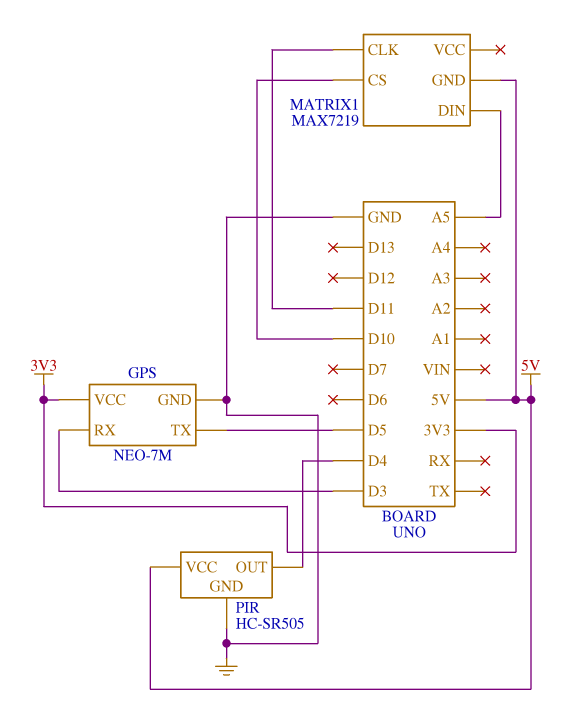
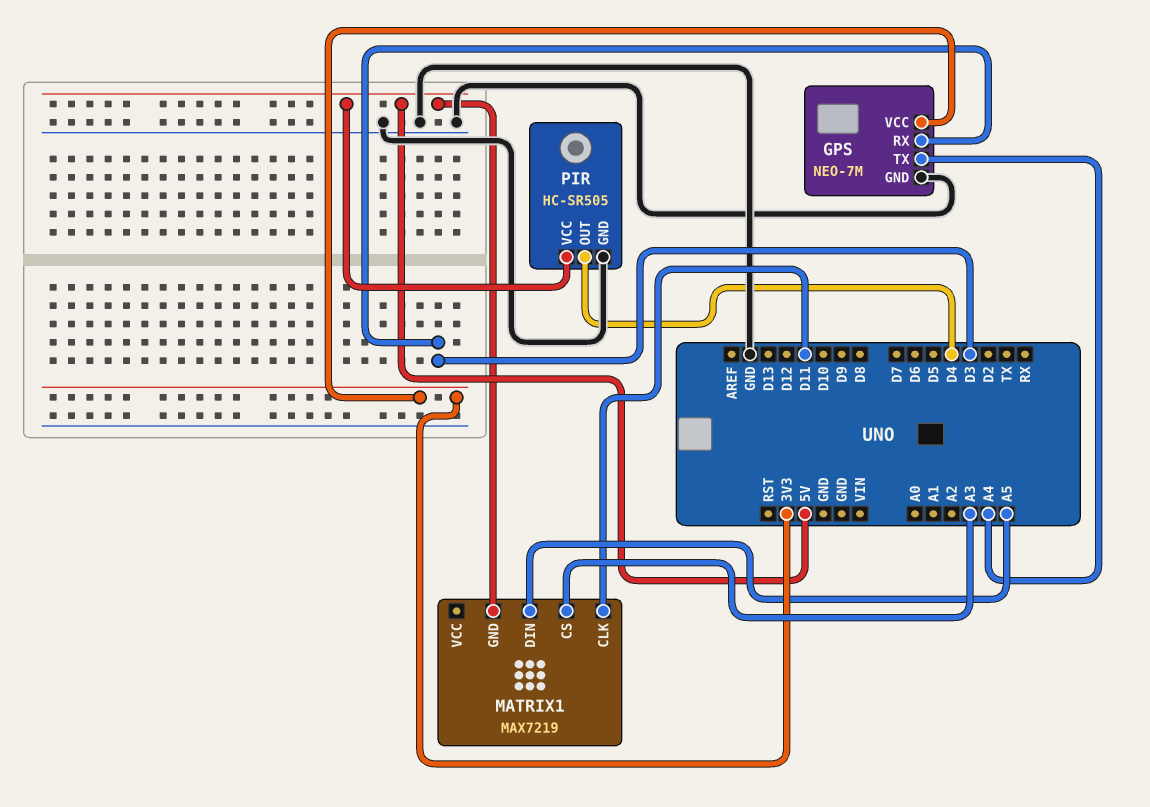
GPS pin TX: D5 -> A4
MATRIX1 pin CS: D10 -> A3

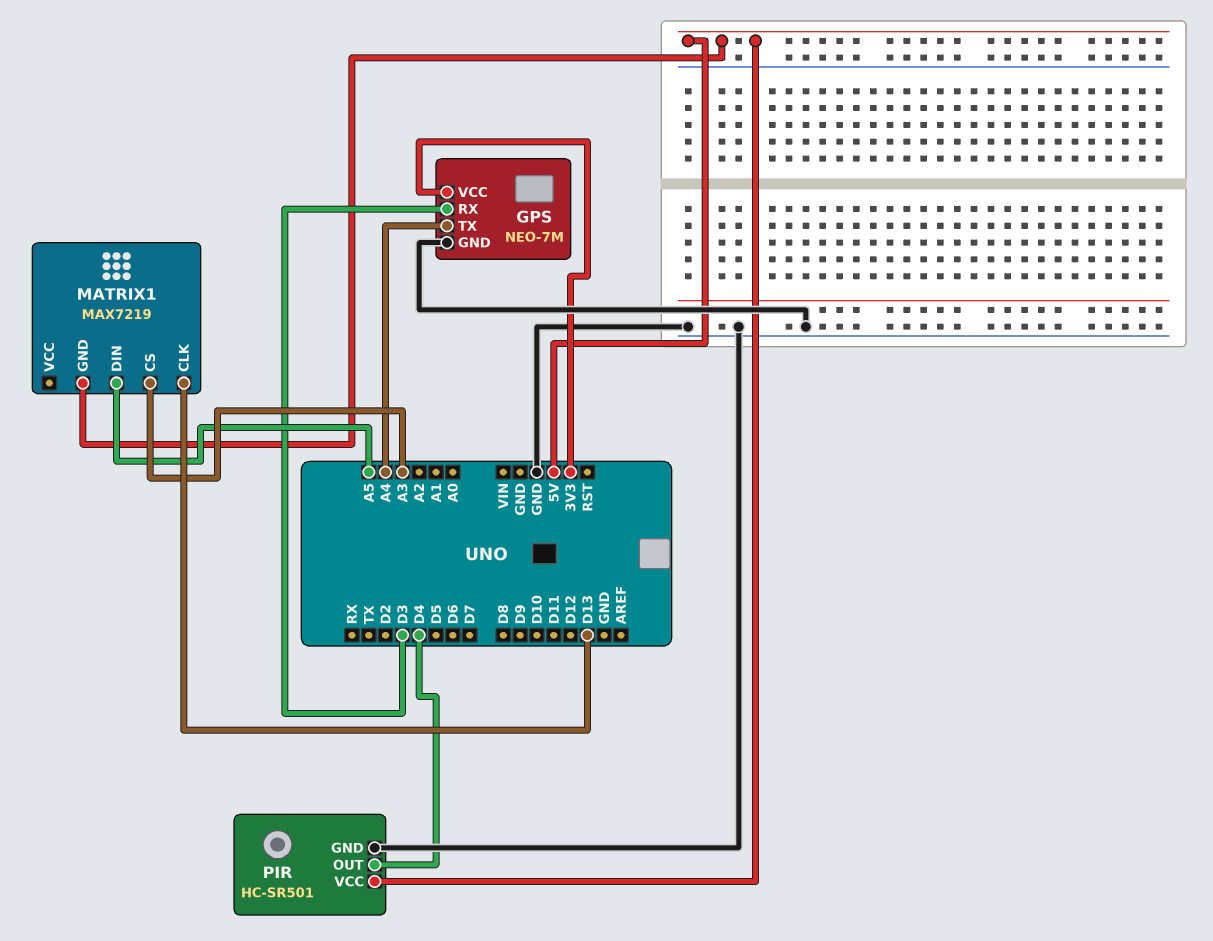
MATRIX1 pin CLK: D11 -> D13
PIR: HC-SR505 -> HC-SR501

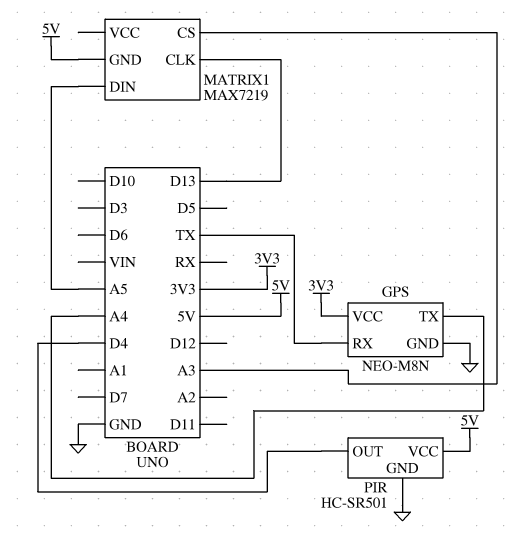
GPS: NEO-7M -> NEO-M8N
GPS pin RX: D3 -> TX

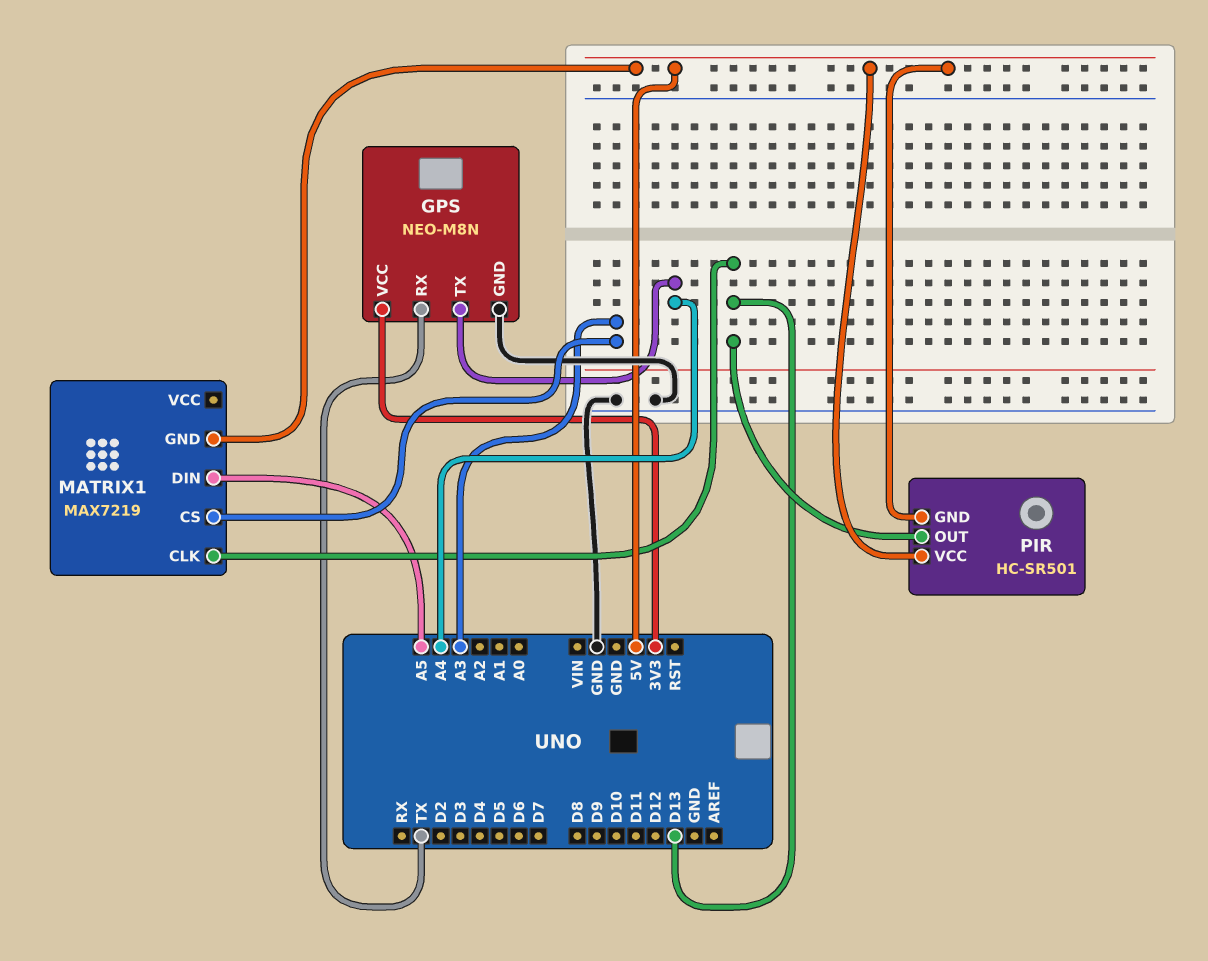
PIR pin GND: GND -> 5V
PIR pin OUT: D4 -> D13

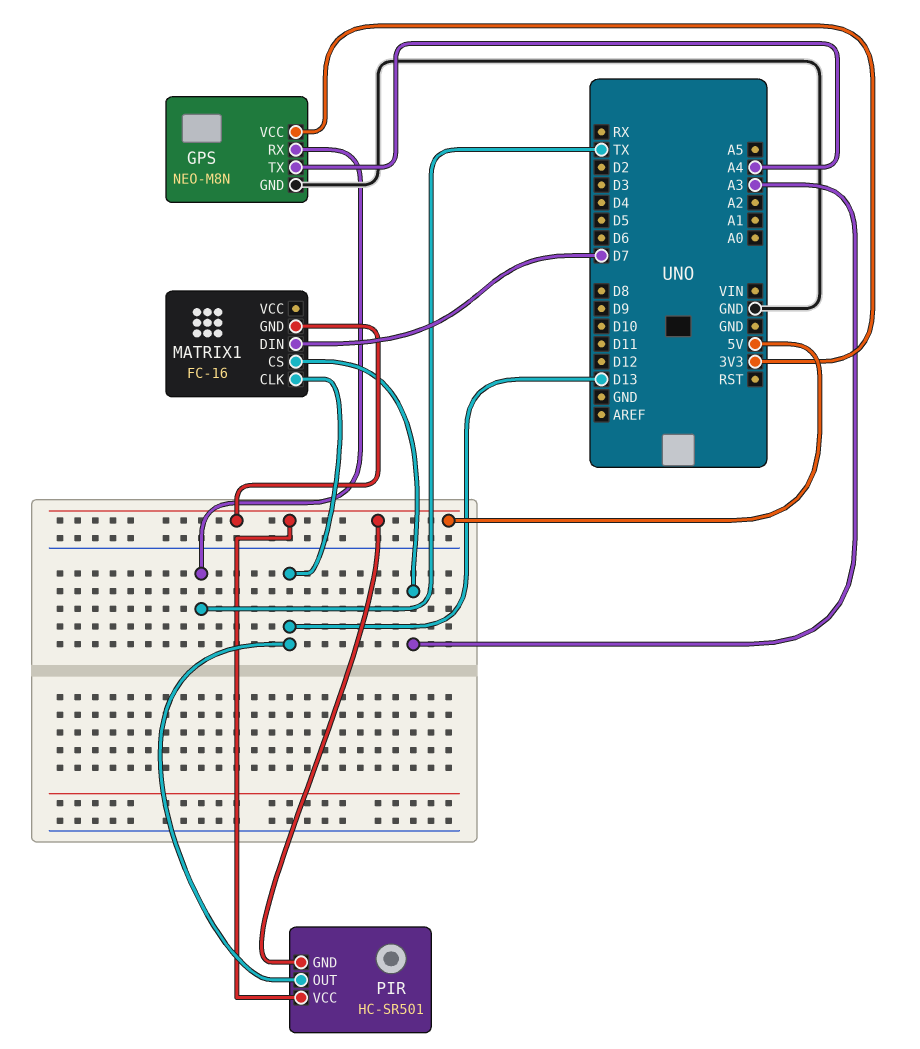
MATRIX1: MAX7219 -> FC-16
MATRIX1 pin DIN: A5 -> D7

